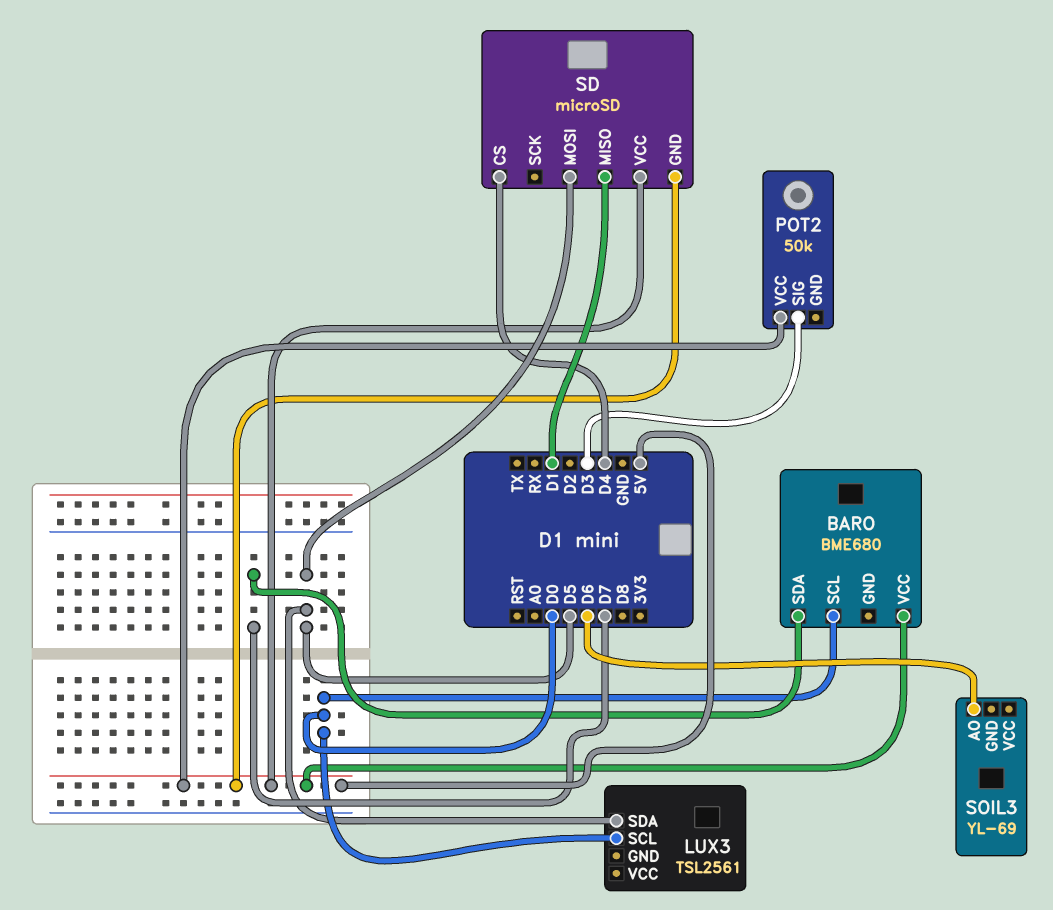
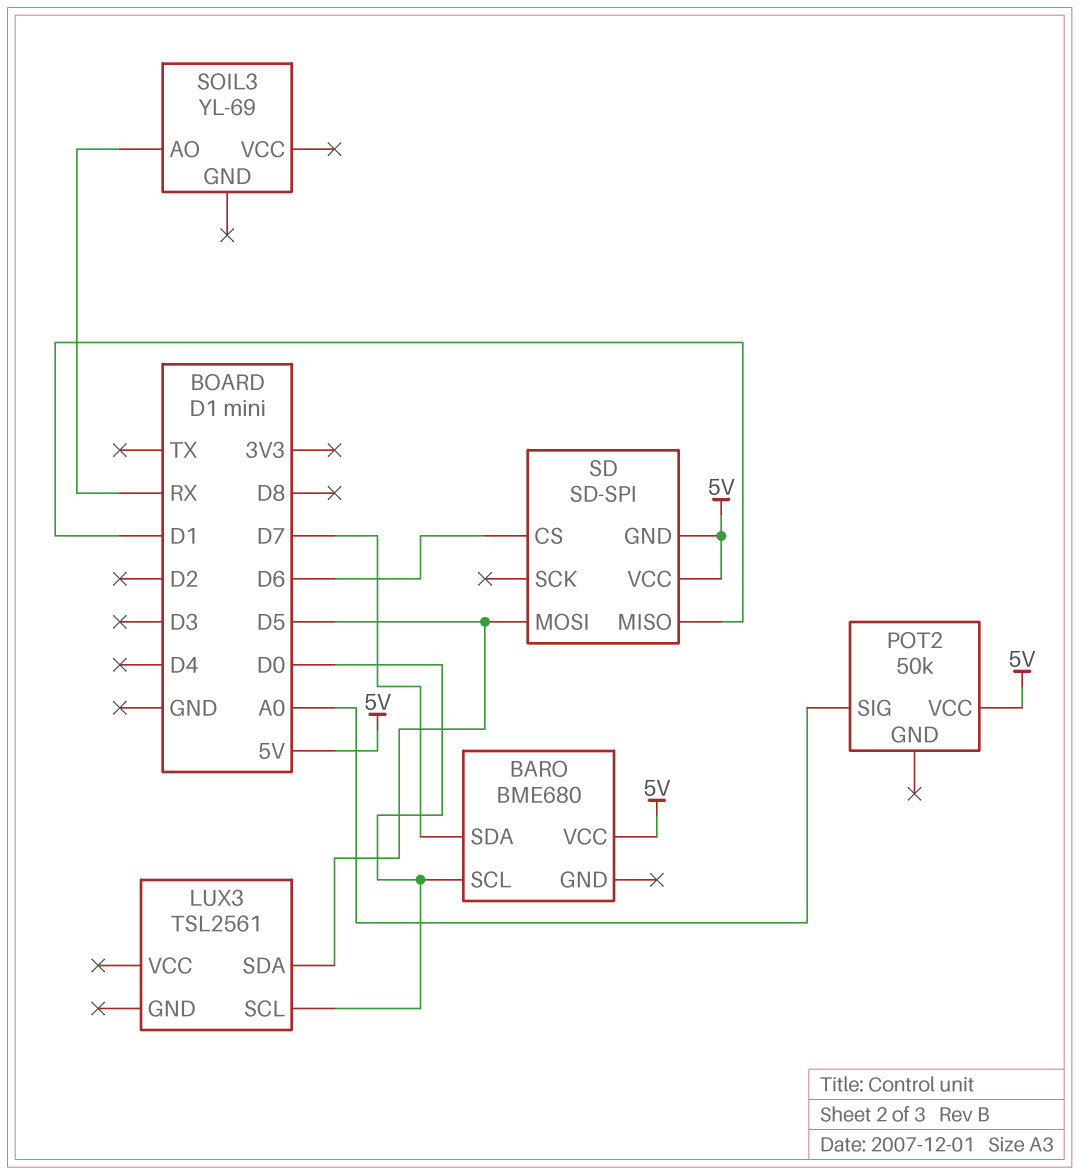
POT2 pin SIG: D3 -> A0
SD: microSD -> SD-SPI
SD pin CS: D4 -> D6
SOIL3 pin AO: D6 -> RX

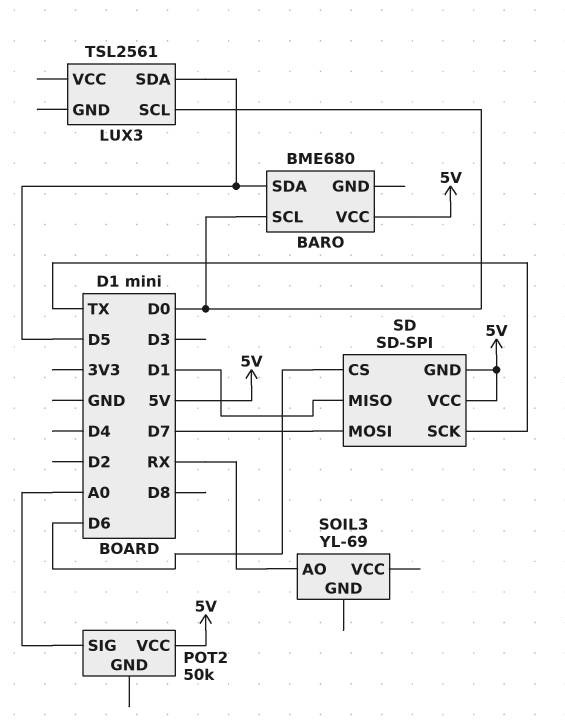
BARO pin SDA: D7 -> D5
SD pin MOSI: D5 -> D7
SD pin SCK: none -> TX

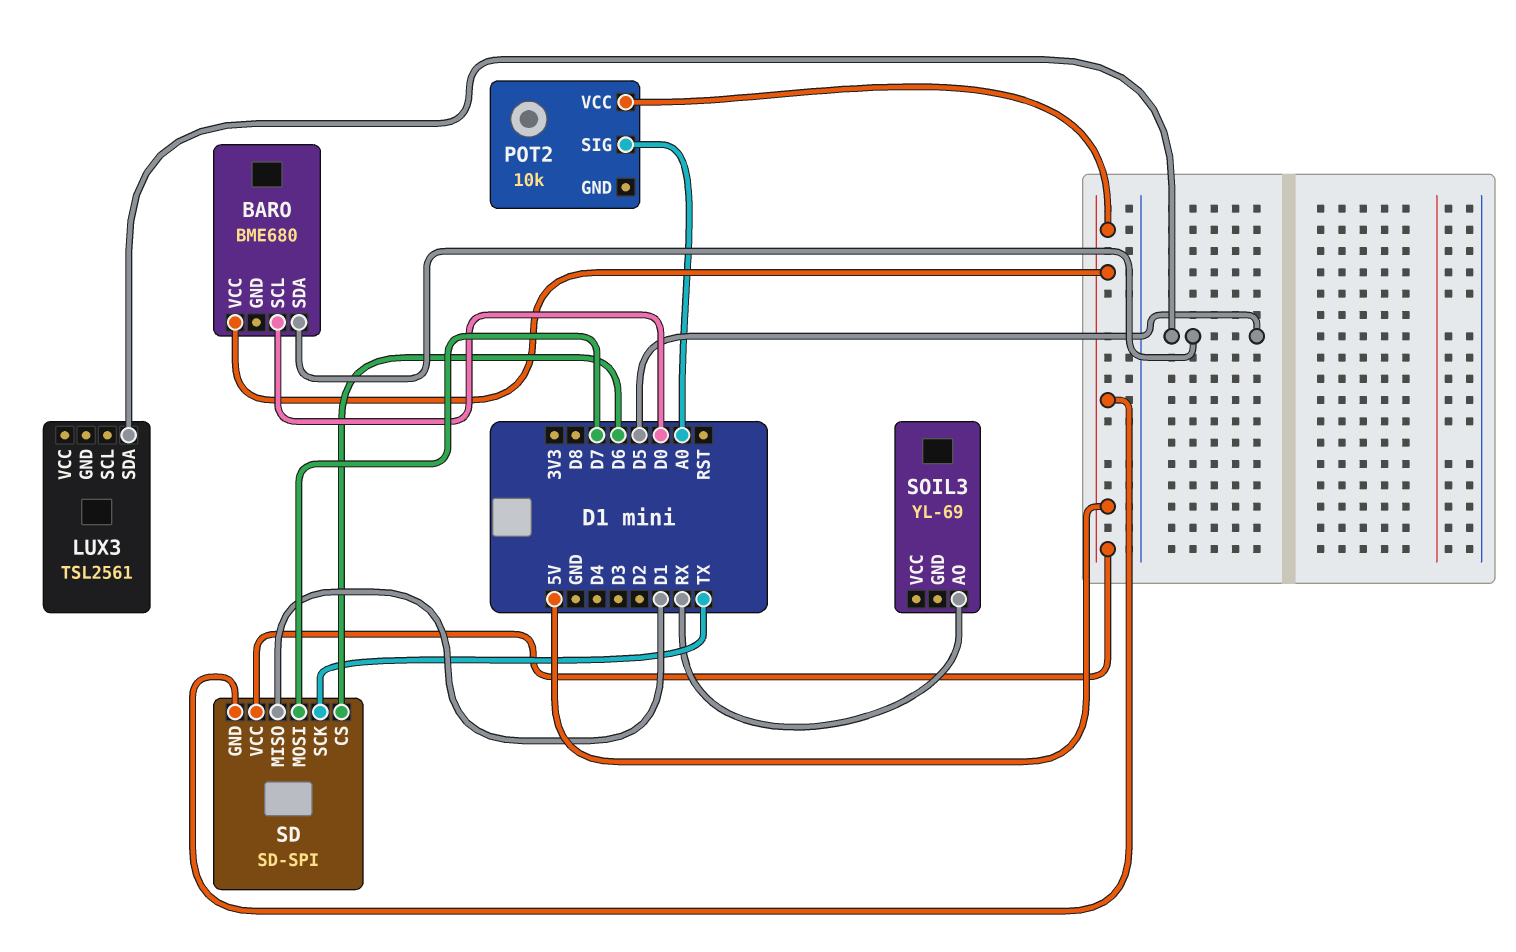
LUX3 pin SCL: D0 -> none
POT2: 50k -> 10k

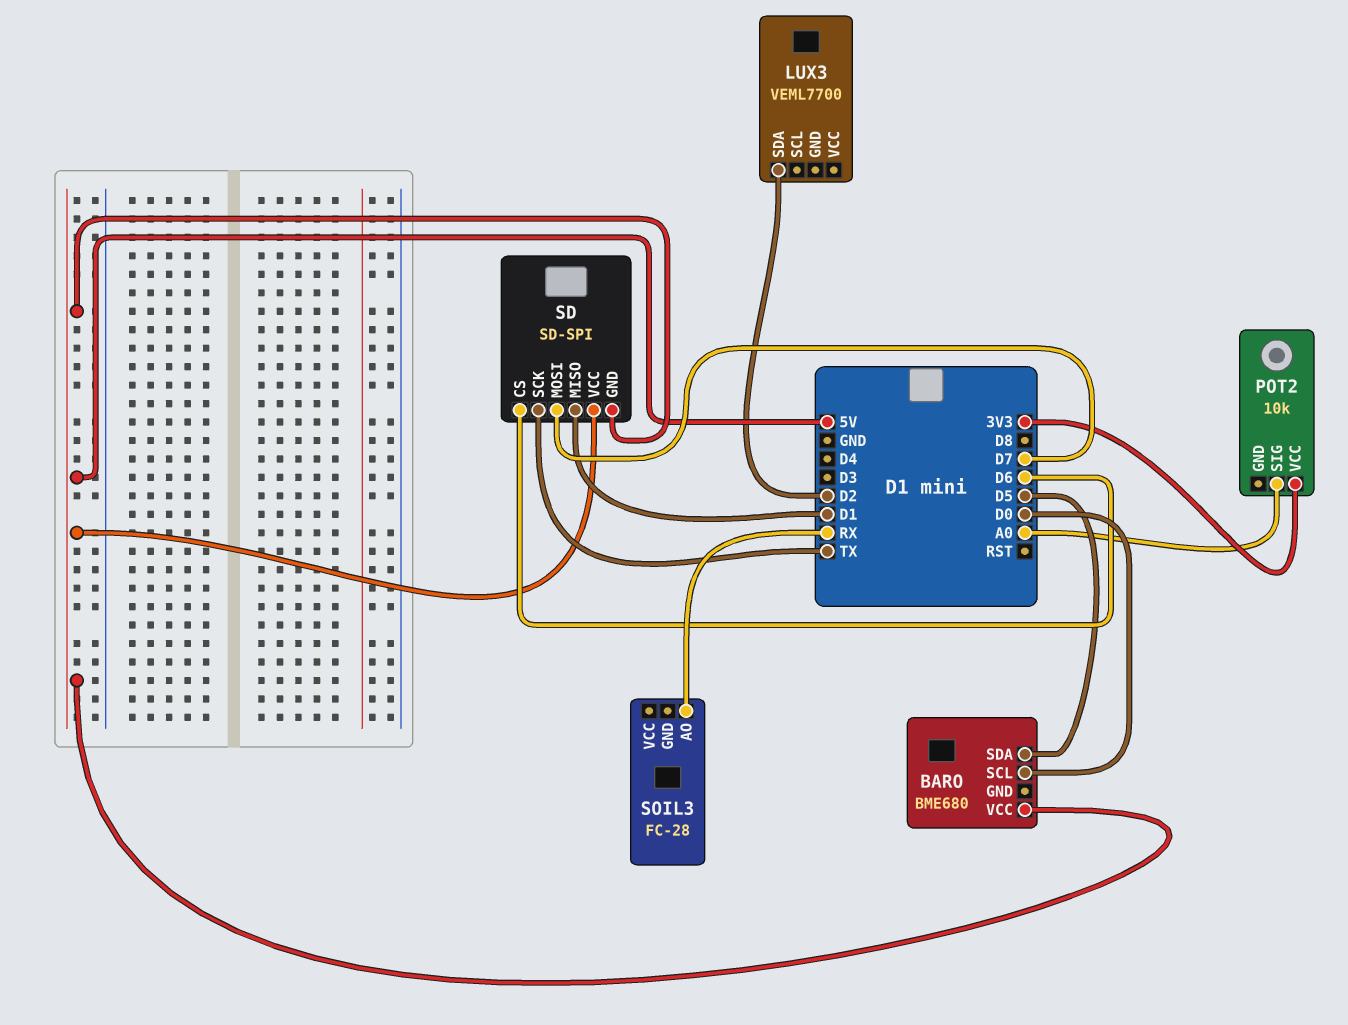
LUX3: TSL2561 -> VEML7700
LUX3 pin SDA: D5 -> D2
POT2 pin VCC: 5V -> 3V3
SOIL3: YL-69 -> FC-28

